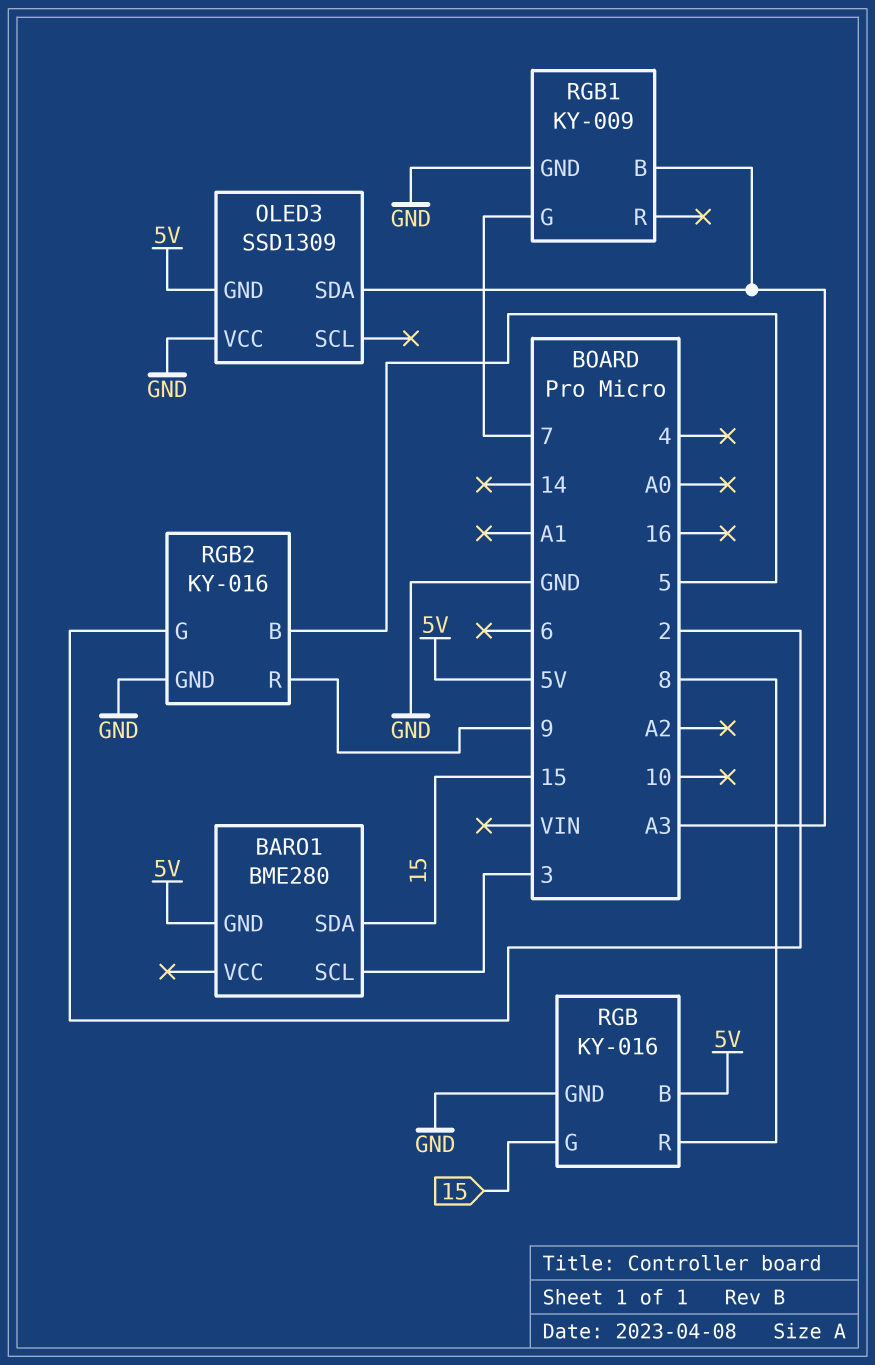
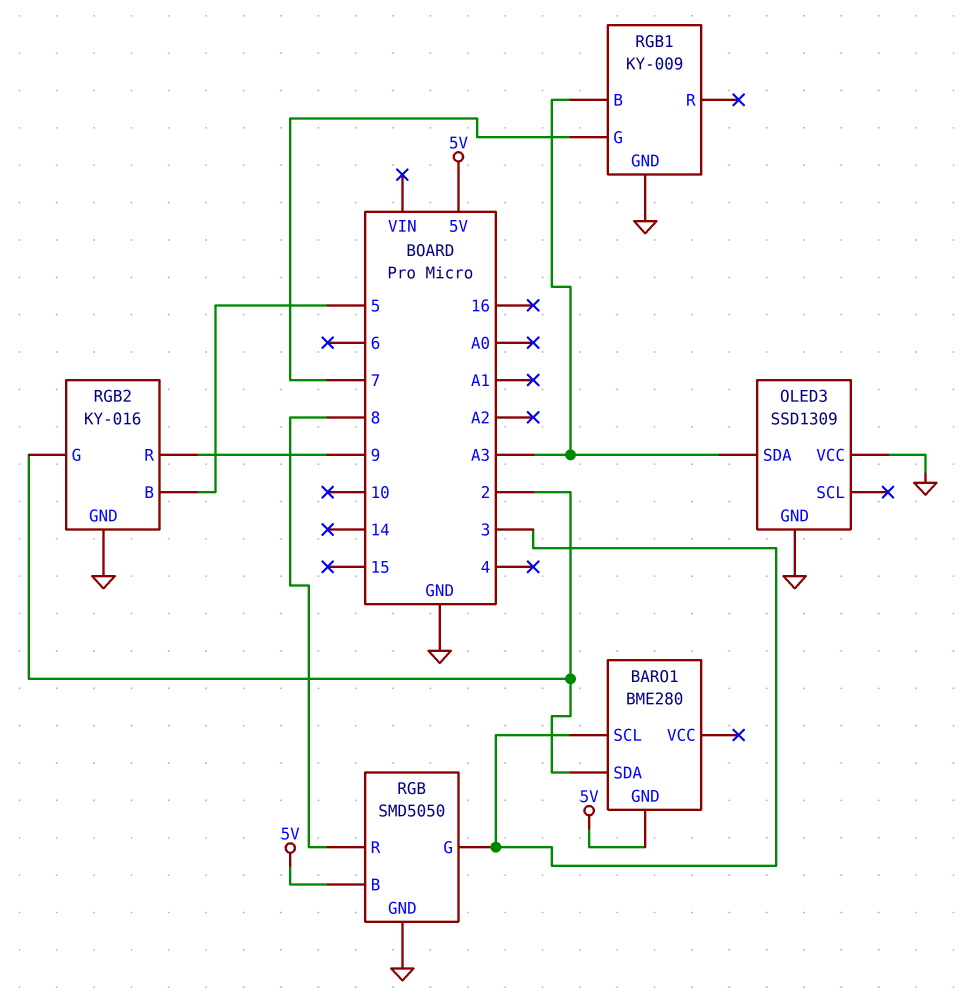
BARO1 pin SDA: 15 -> 2
OLED3 pin GND: 5V -> GND
RGB: KY-016 -> SMD5050
RGB pin G: 15 -> 3

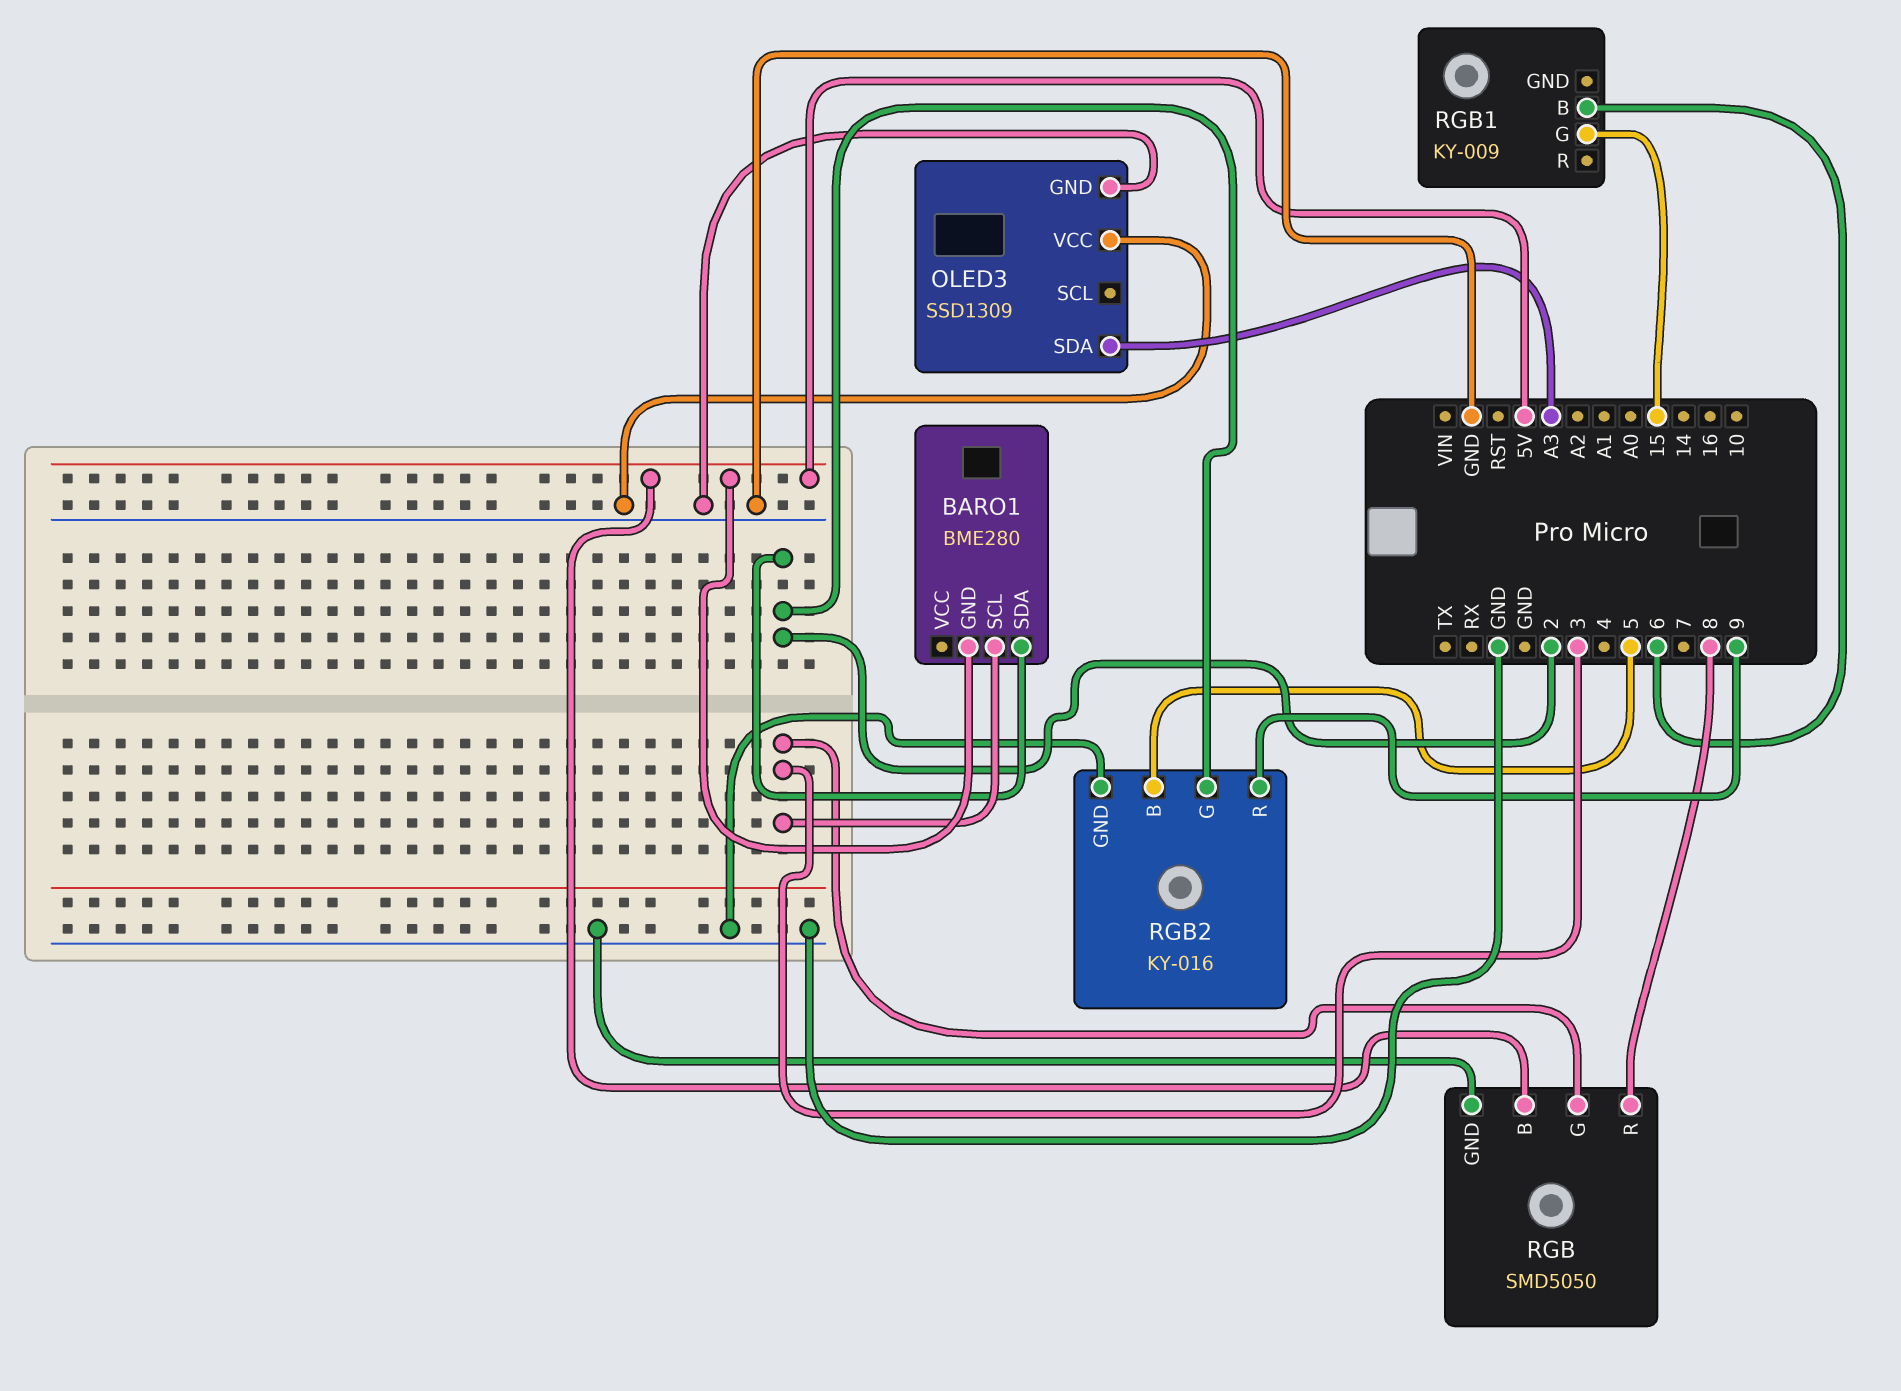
RGB1 pin B: A3 -> 6
RGB1 pin G: 7 -> 15
RGB1 pin GND: GND -> none

